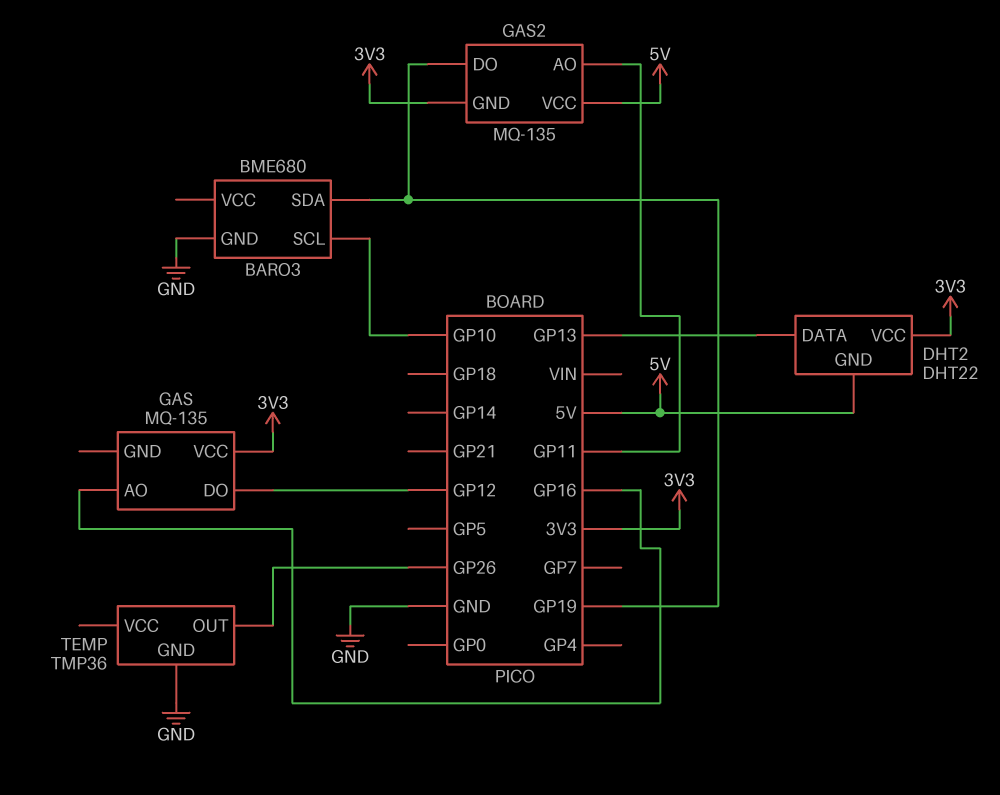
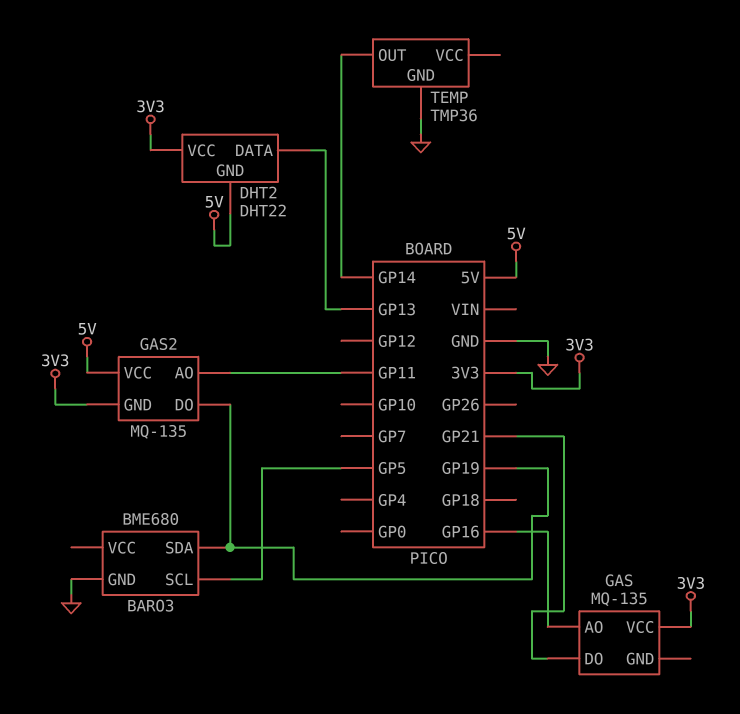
BARO3 pin SCL: GP10 -> GP5
GAS pin DO: GP12 -> GP21
TEMP pin OUT: GP26 -> GP14

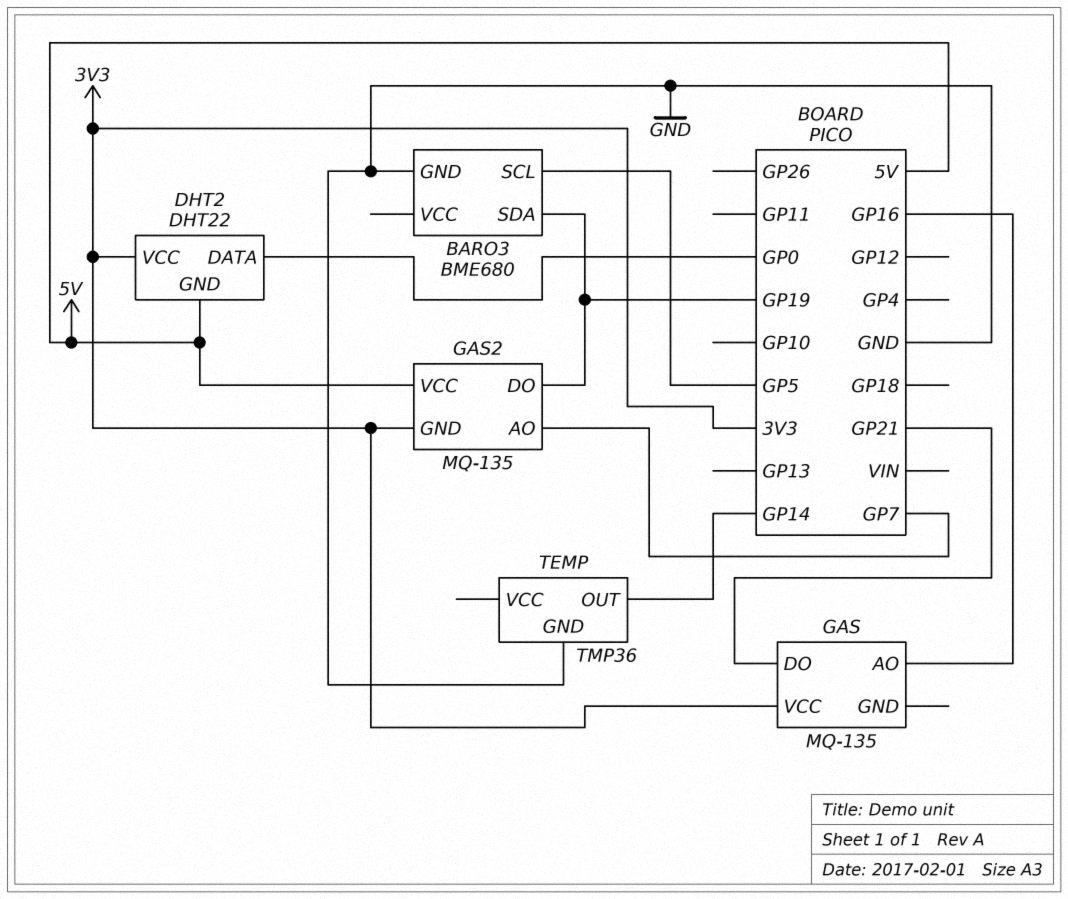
DHT2 pin DATA: GP13 -> GP0
GAS2 pin AO: GP11 -> GP7

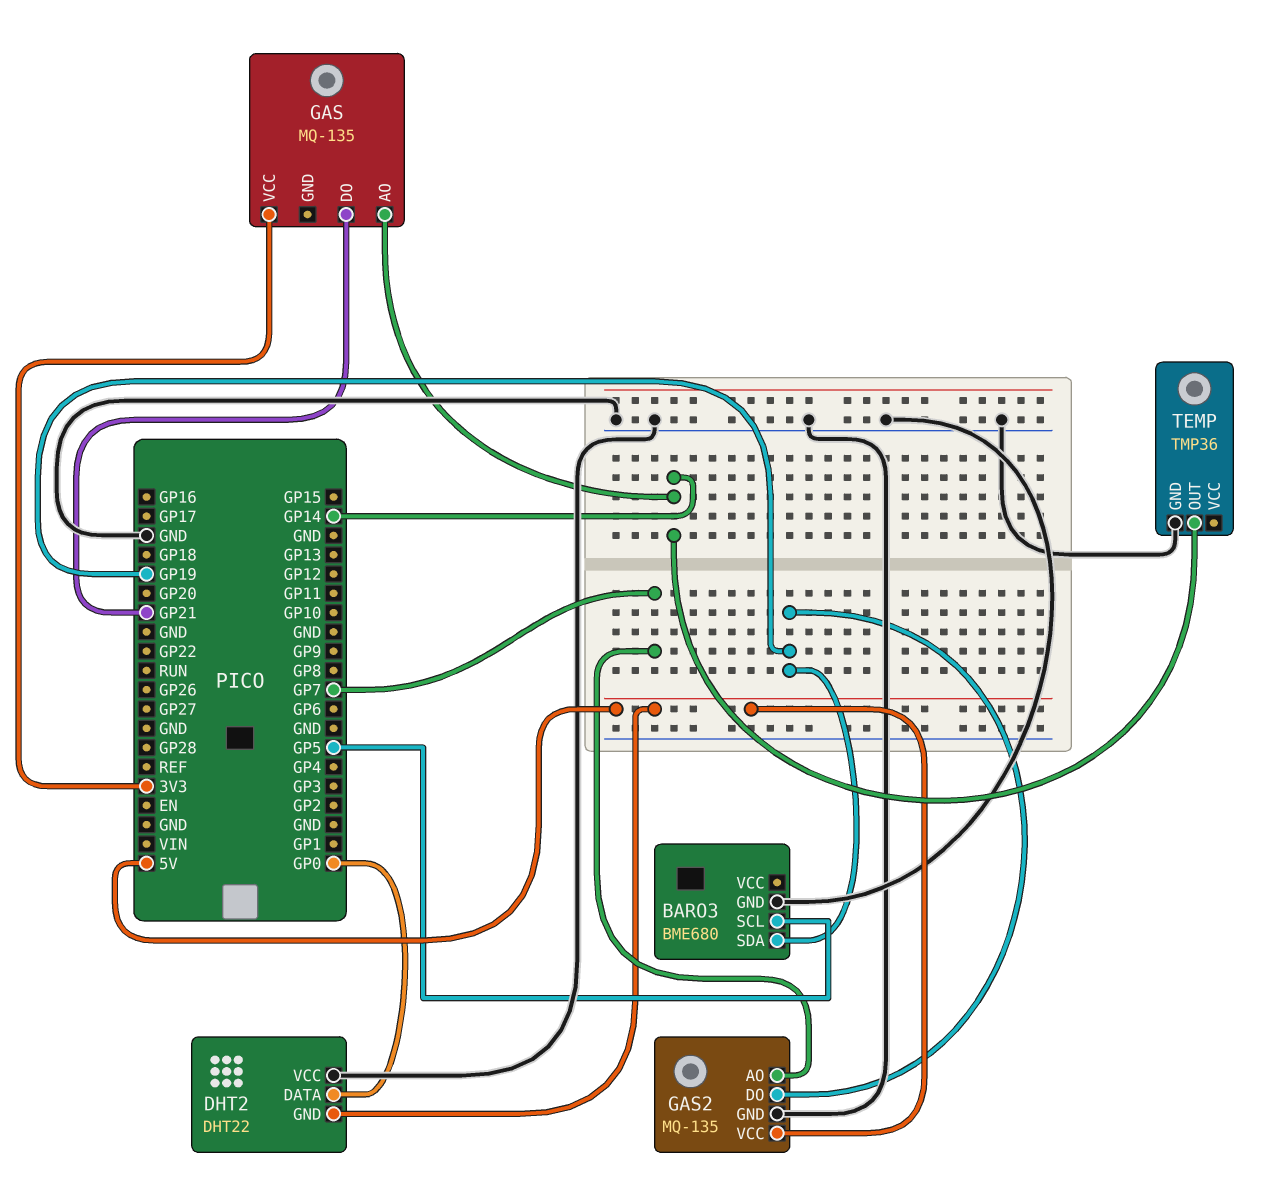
DHT2 pin VCC: 3V3 -> GND
GAS pin AO: GP16 -> GP14
GAS2 pin GND: 3V3 -> GND

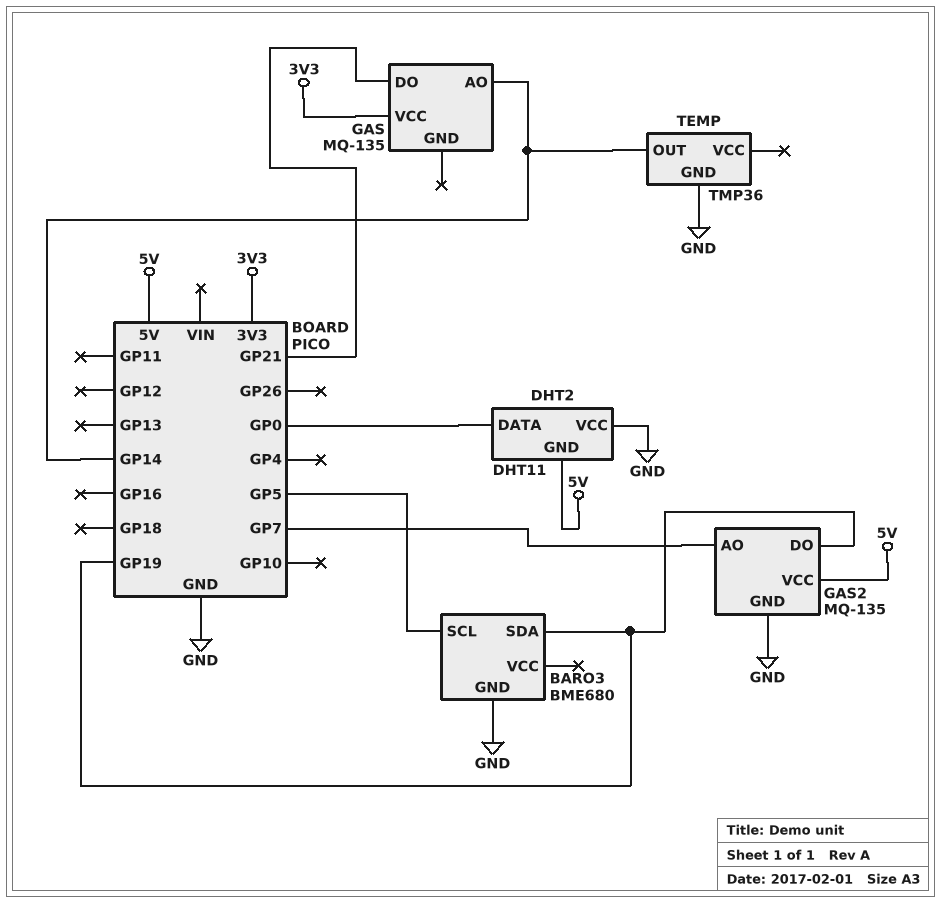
DHT2: DHT22 -> DHT11

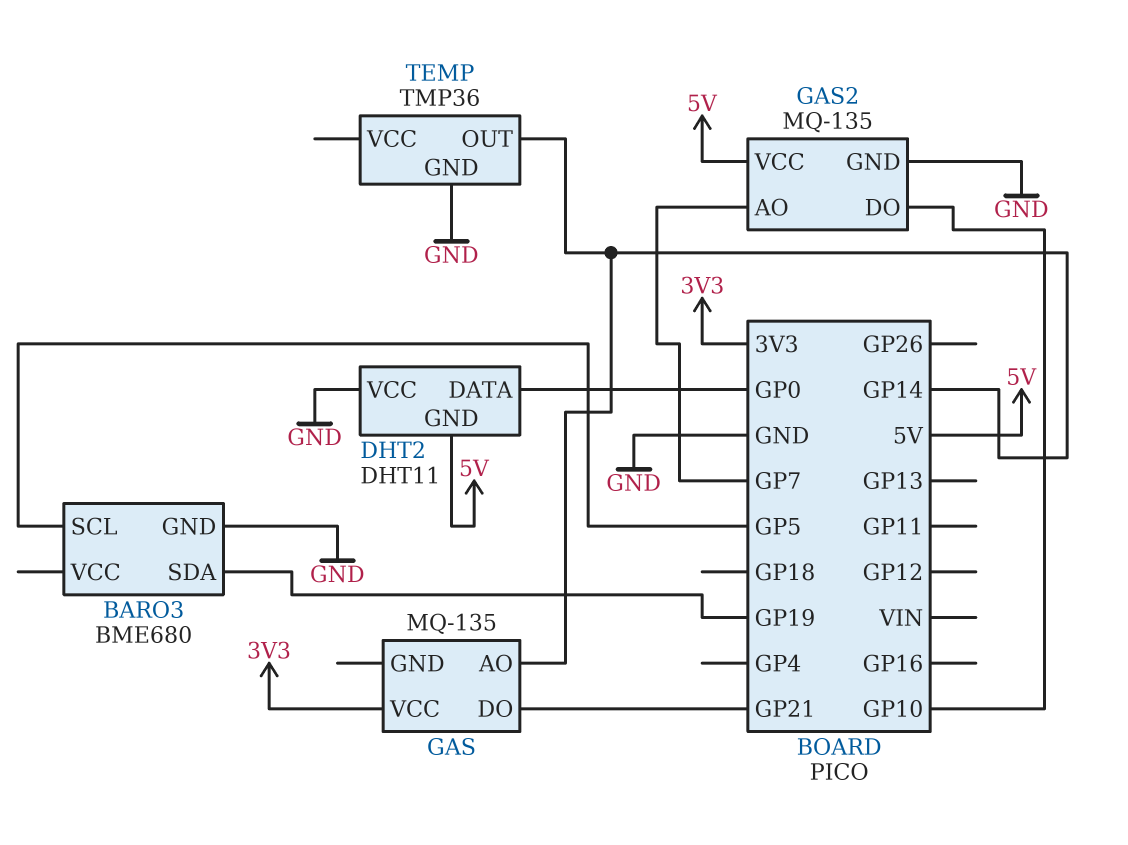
GAS2 pin DO: GP19 -> GP10

